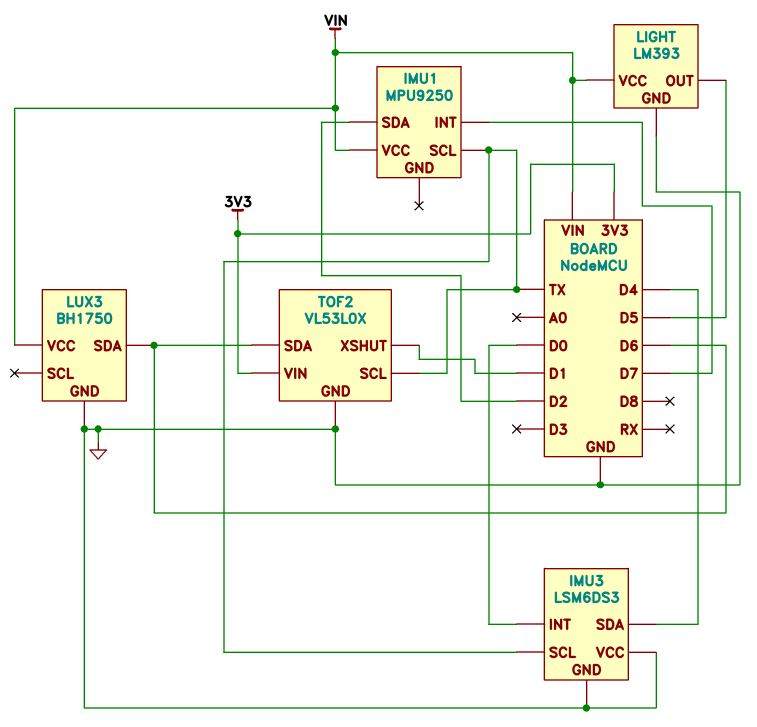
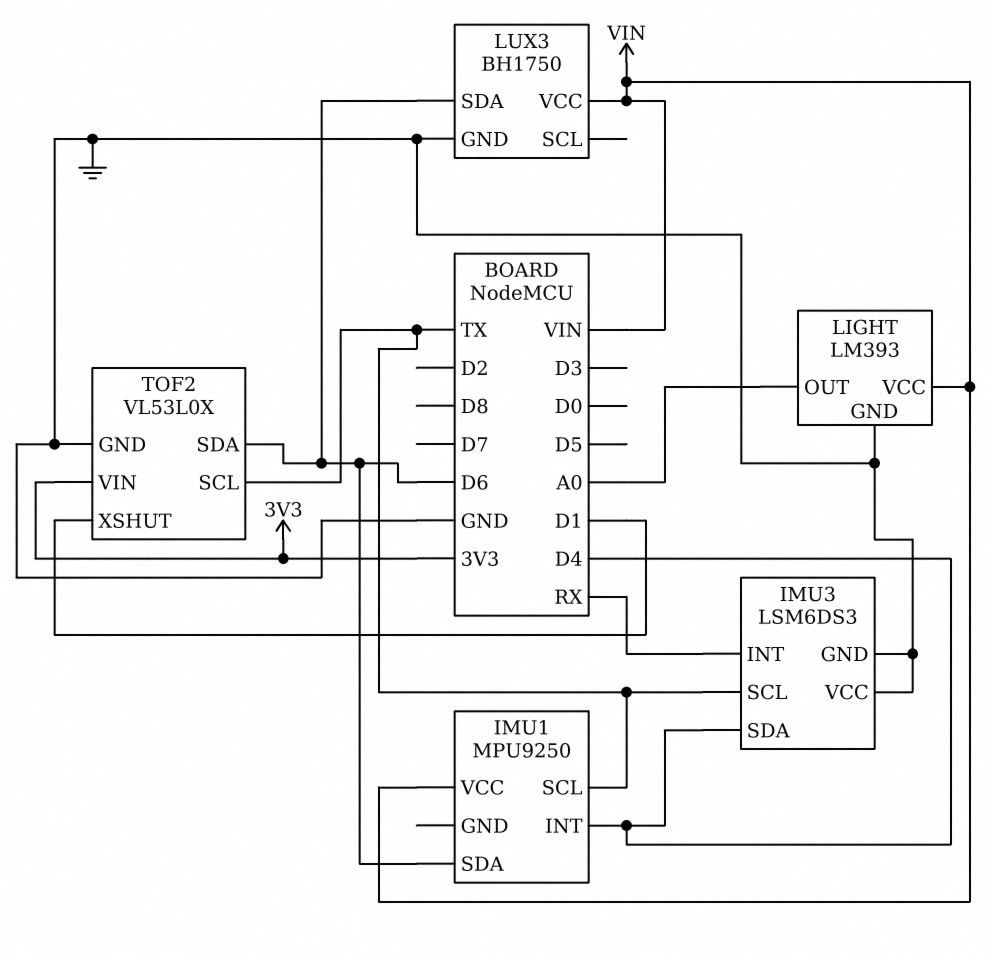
IMU1 pin INT: D7 -> D4
IMU1 pin SDA: D2 -> D6
IMU3 pin INT: D0 -> RX
LIGHT pin OUT: D5 -> A0

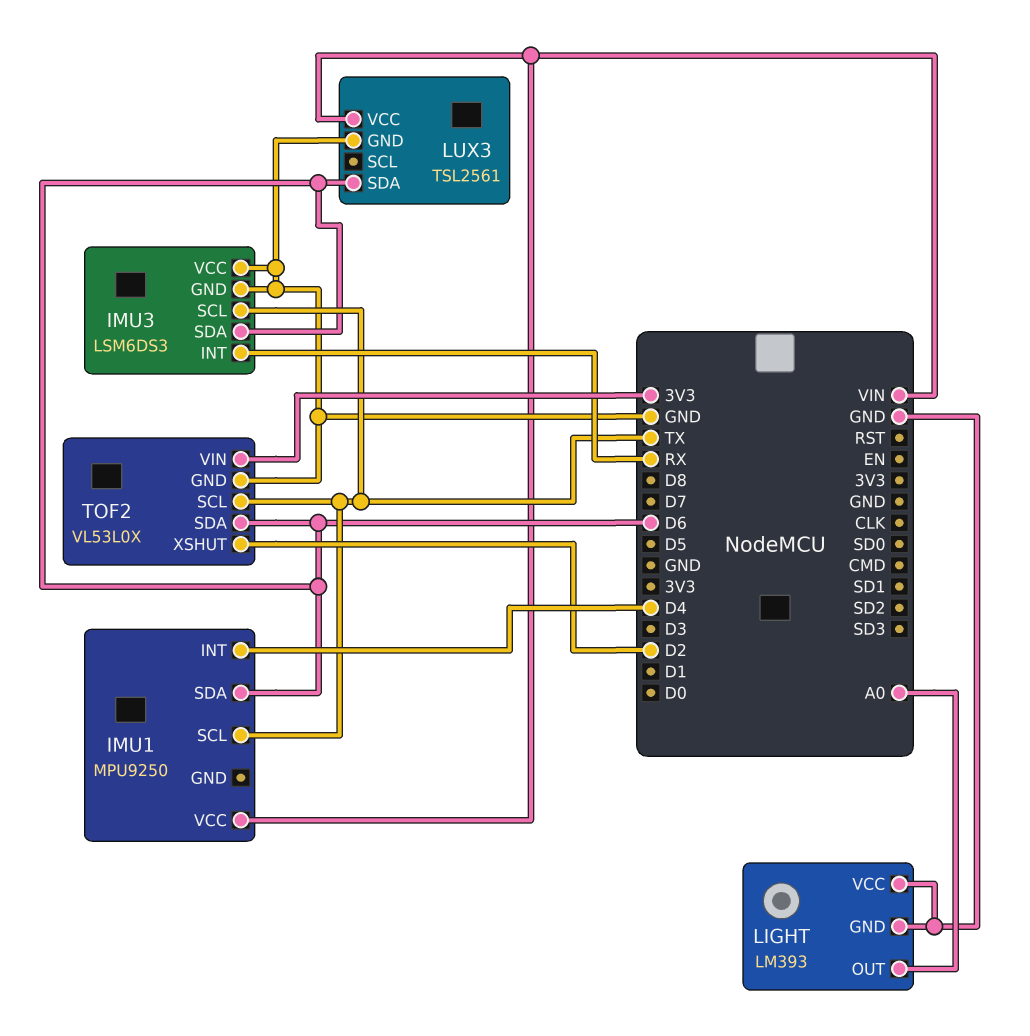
IMU3 pin SDA: D4 -> D6
LIGHT pin VCC: VIN -> GND
LUX3: BH1750 -> TSL2561
TOF2 pin XSHUT: D1 -> D2

